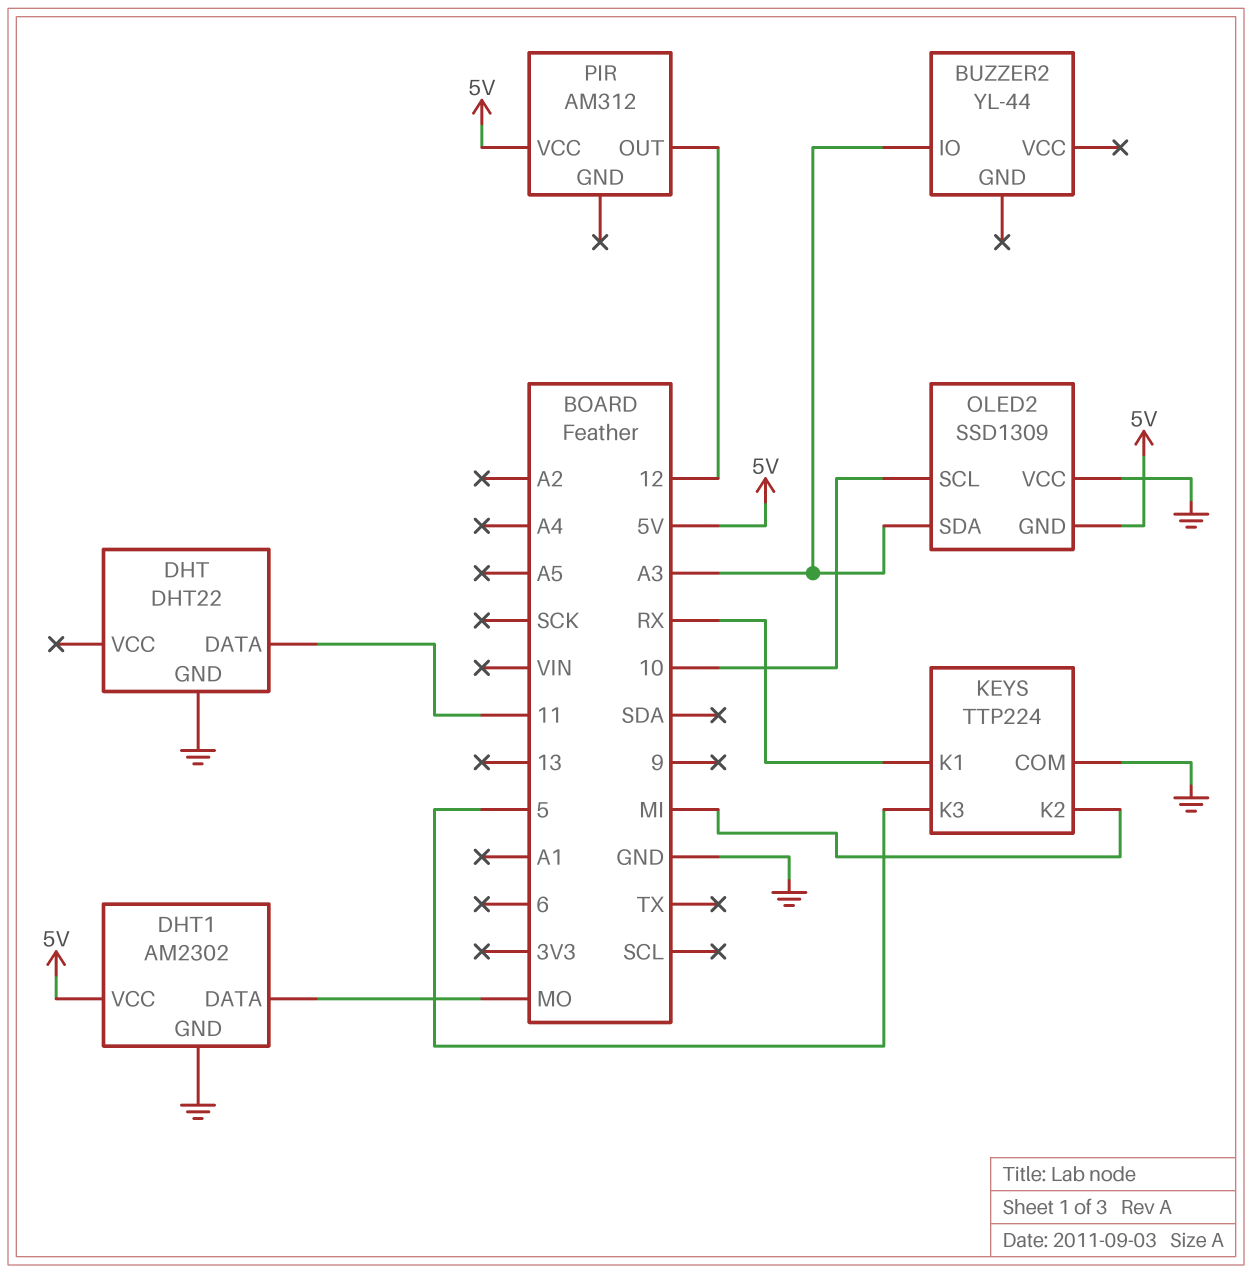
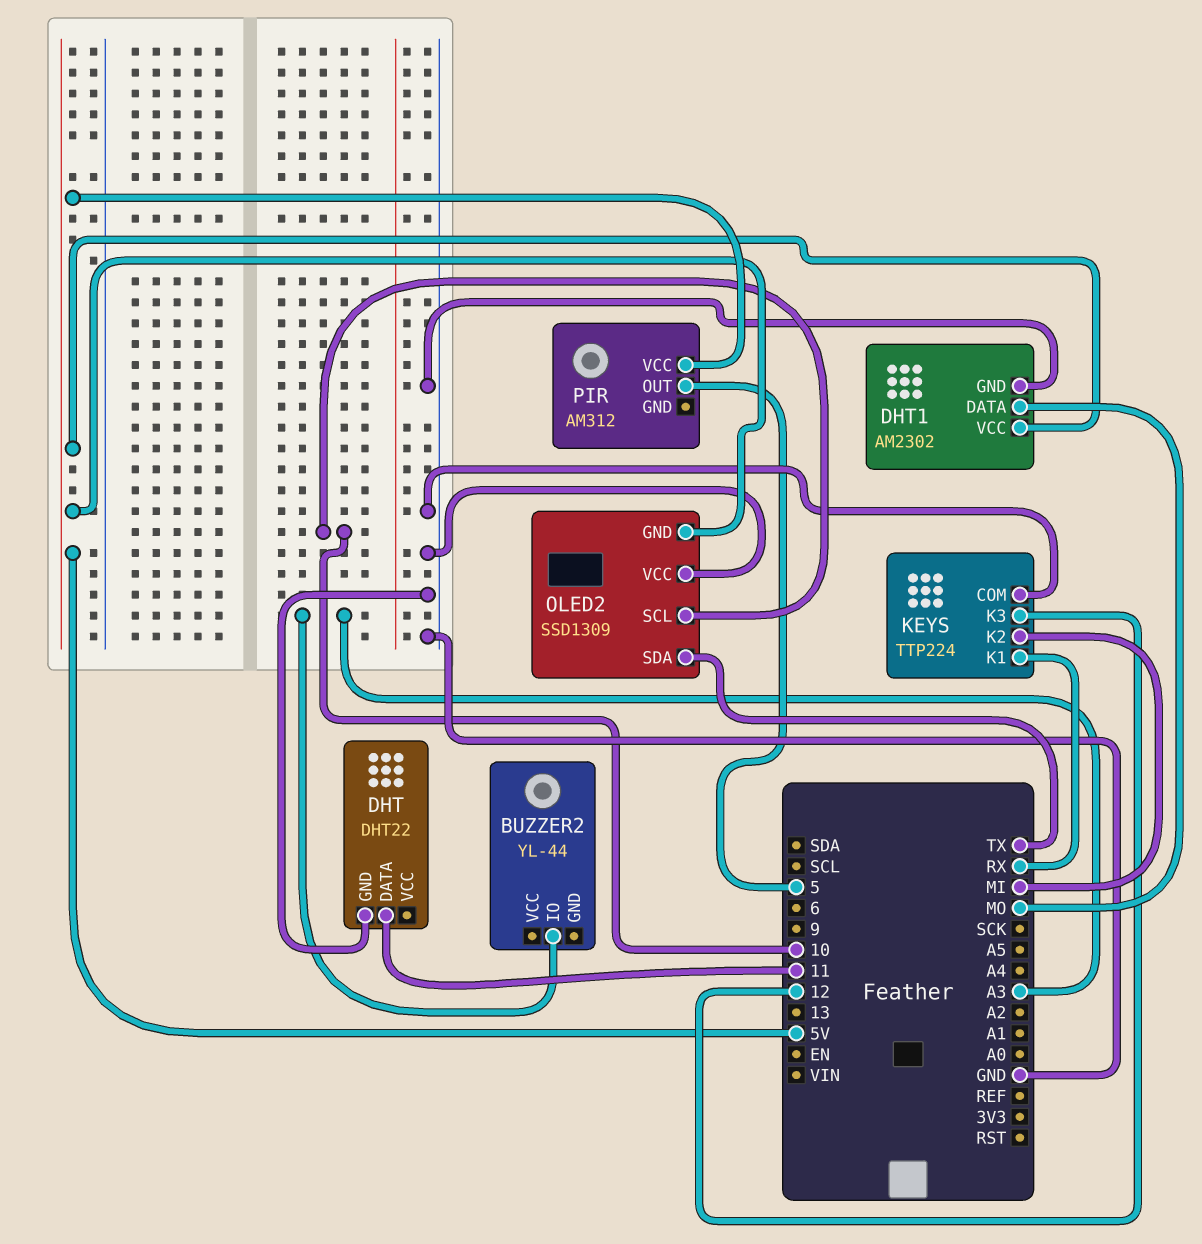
KEYS pin K3: 5 -> 12
OLED2 pin SDA: A3 -> TX
PIR pin OUT: 12 -> 5

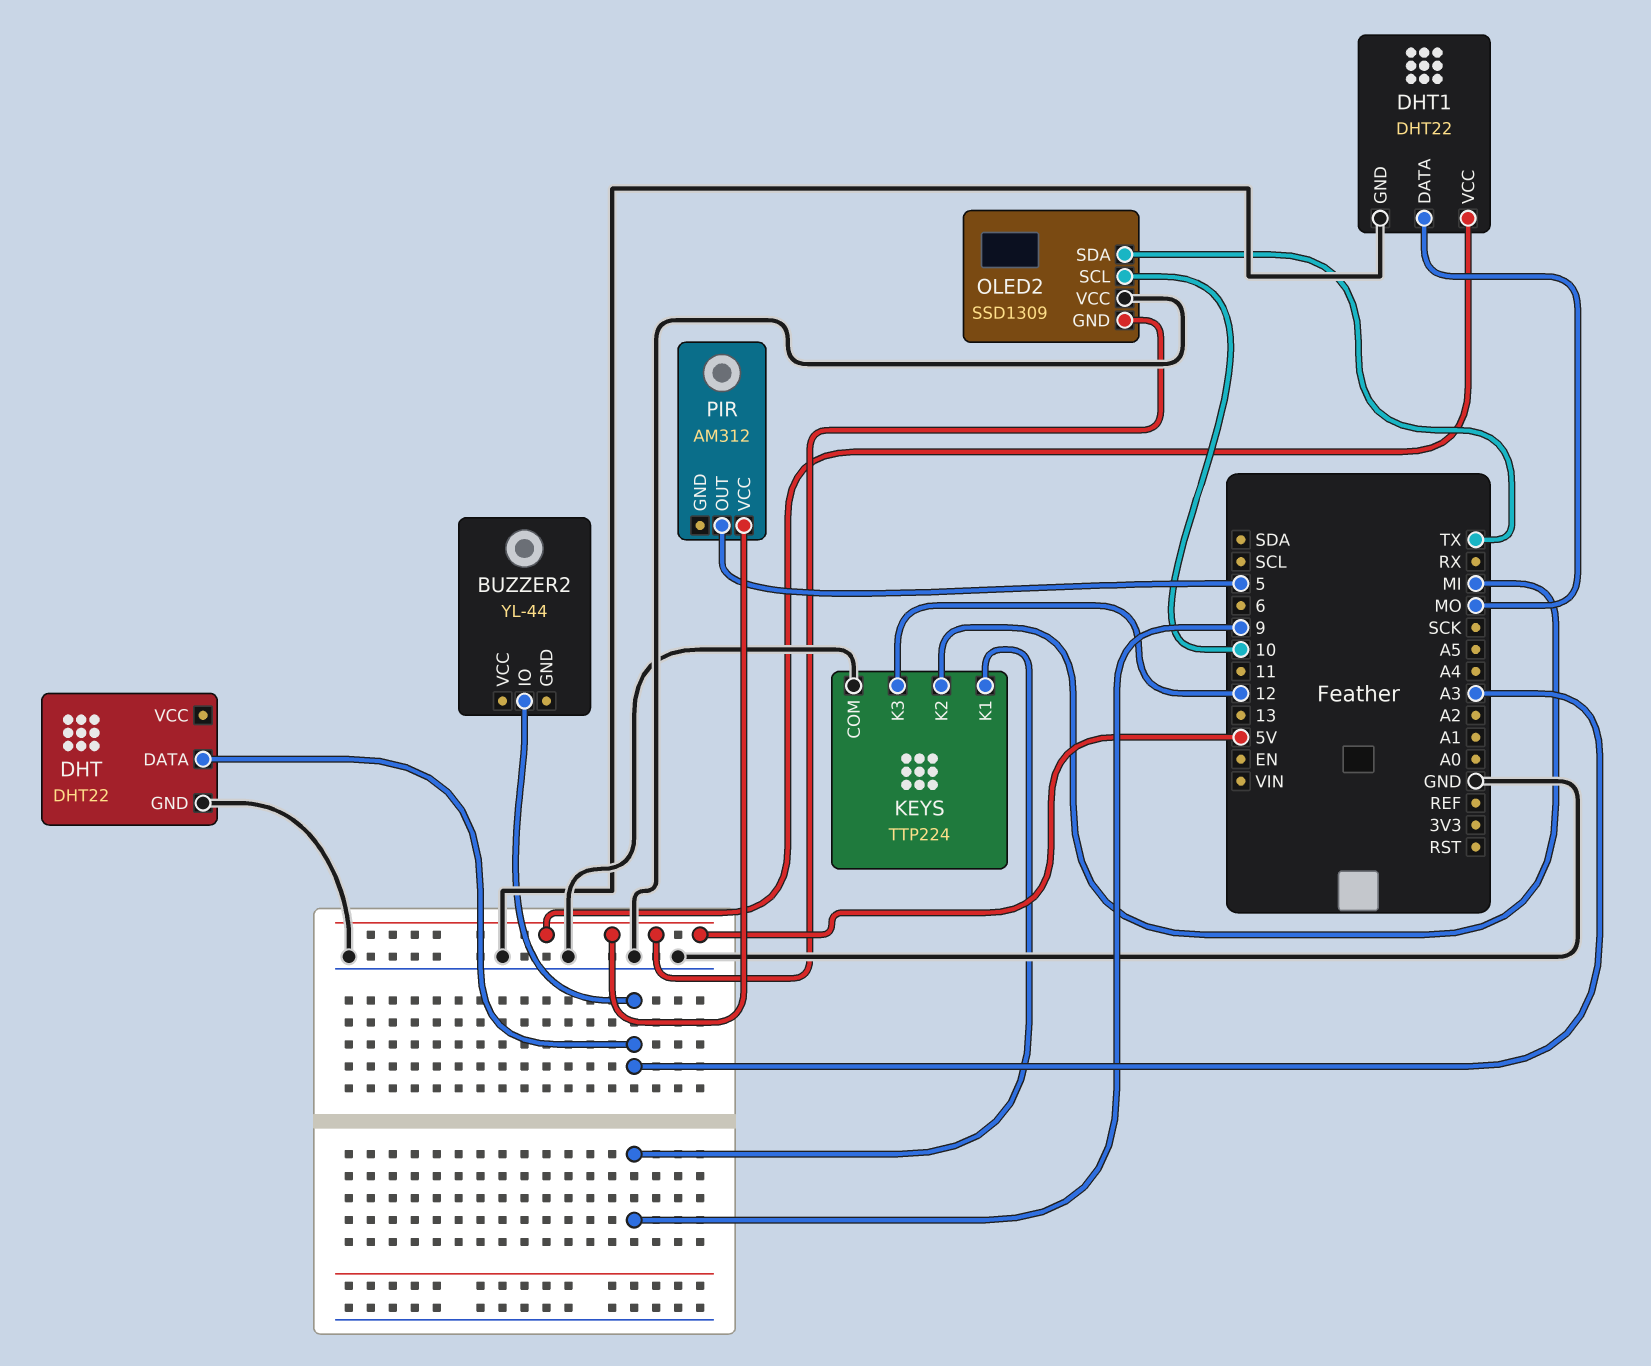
DHT pin DATA: 11 -> A3
DHT1: AM2302 -> DHT22
KEYS pin K1: RX -> 9

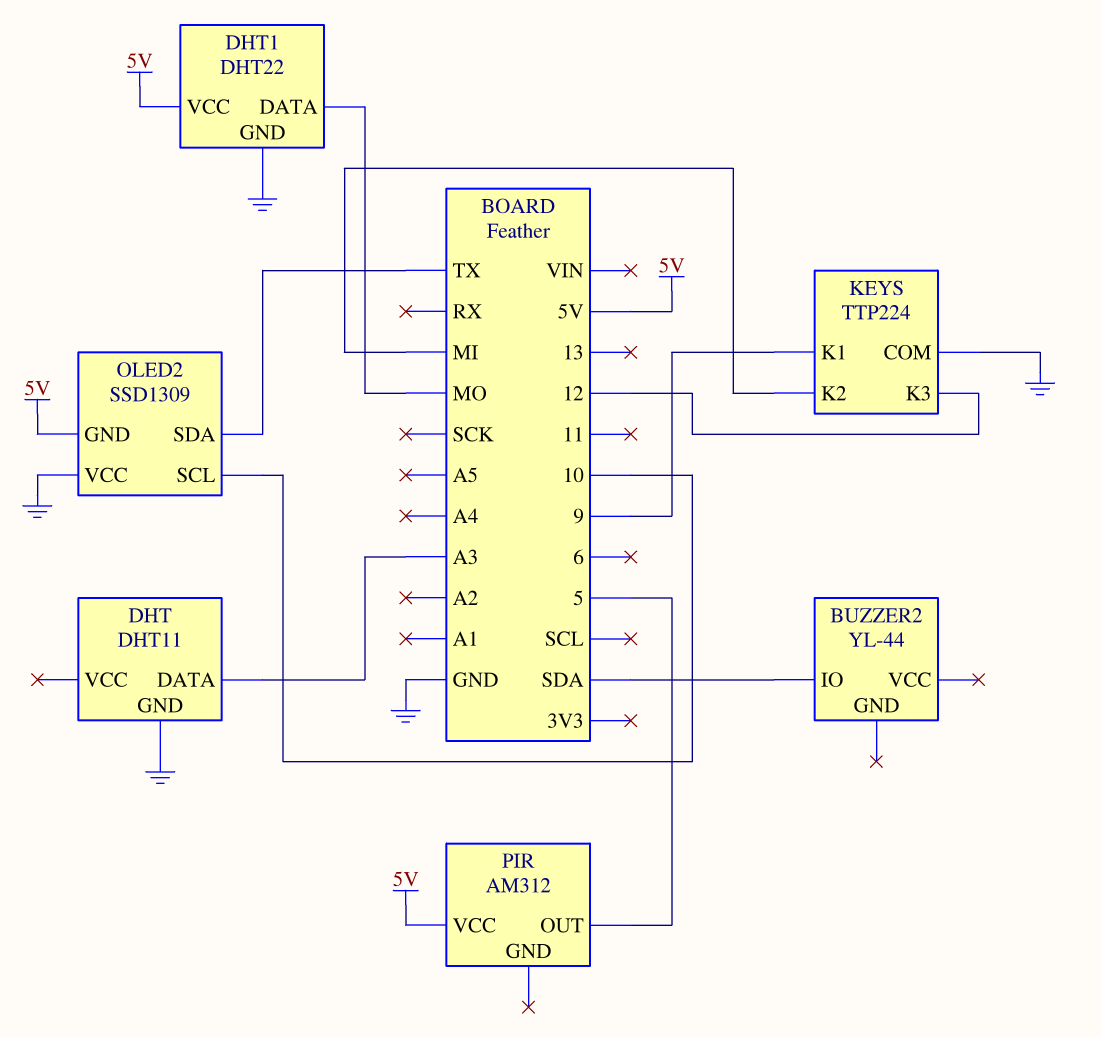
BUZZER2 pin IO: A3 -> SDA
DHT: DHT22 -> DHT11

